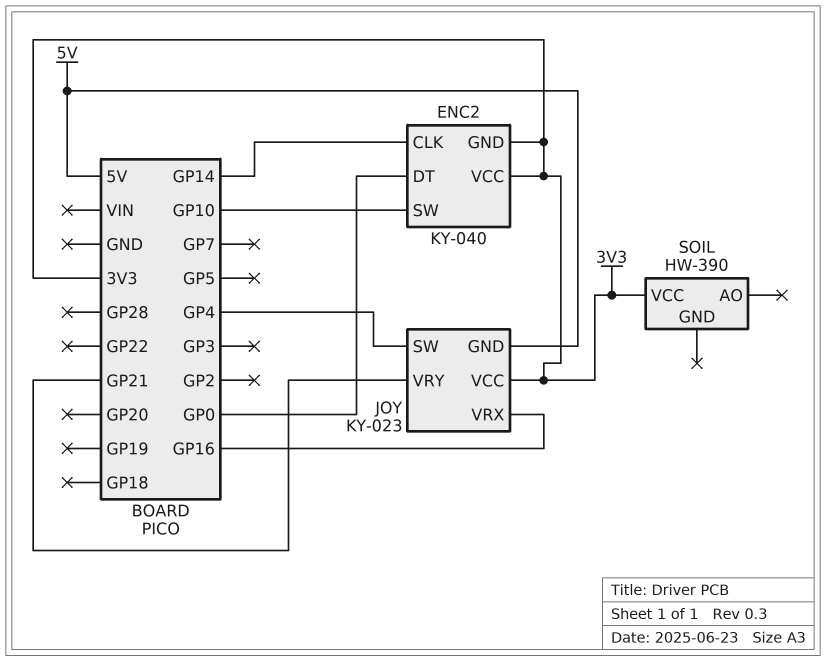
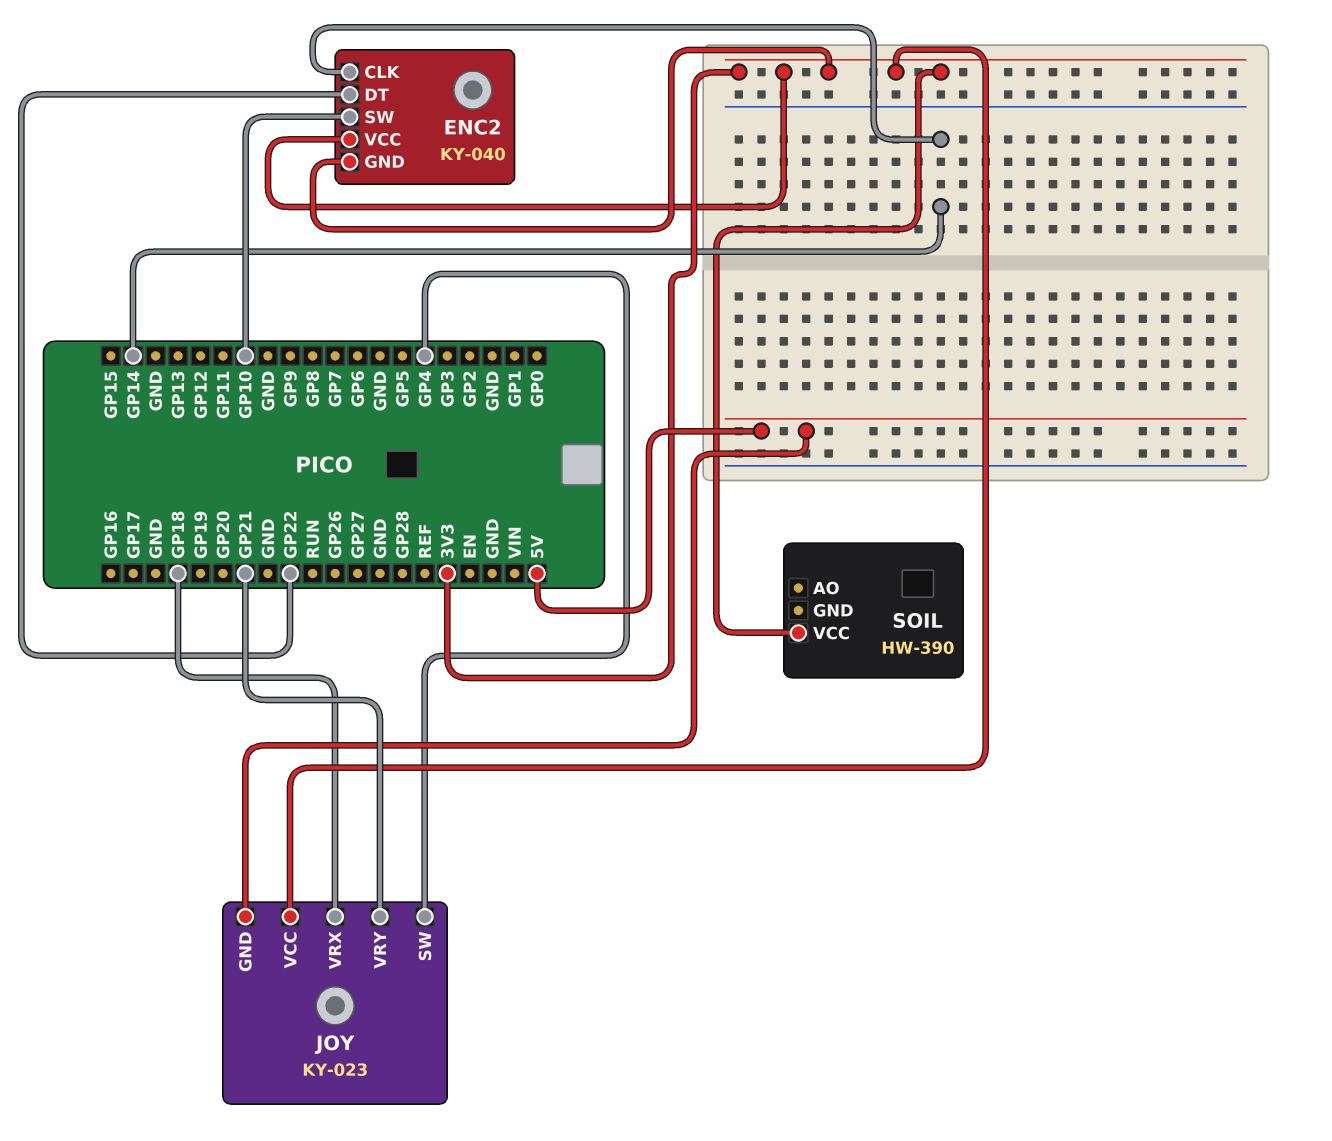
ENC2 pin DT: GP0 -> GP22
JOY pin VRX: GP16 -> GP18

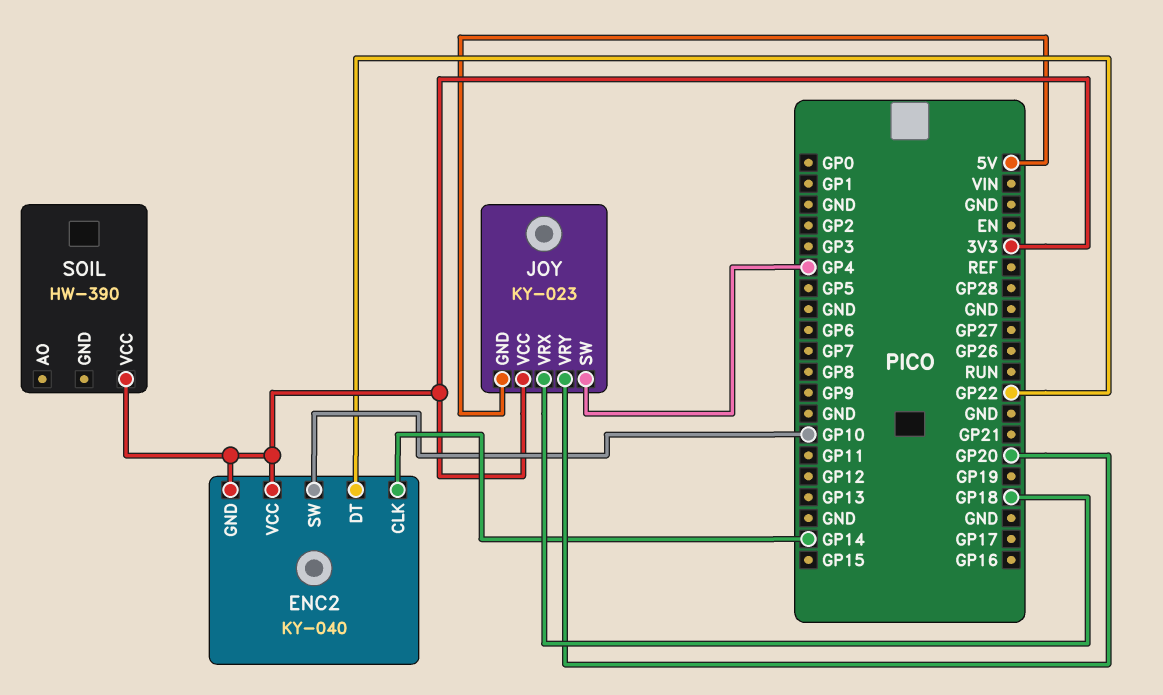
JOY pin VRY: GP21 -> GP20

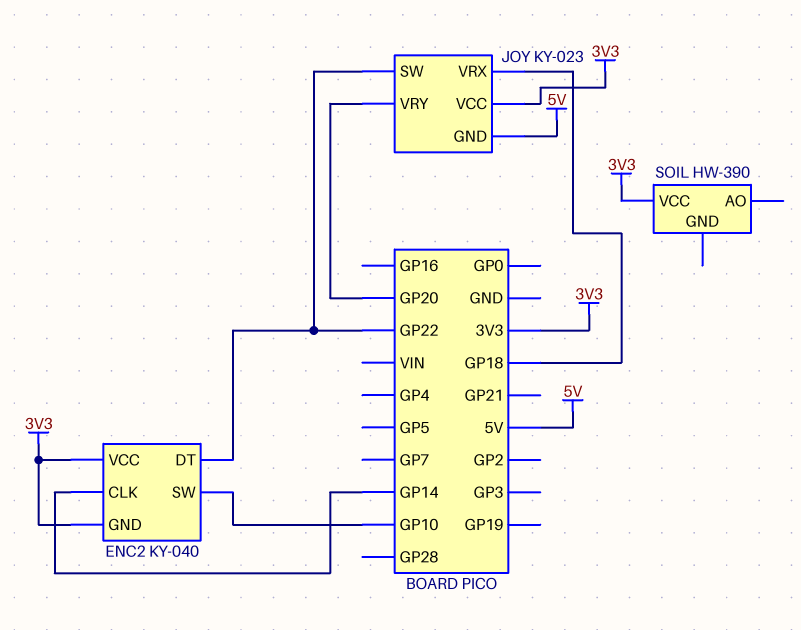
JOY pin SW: GP4 -> GP22

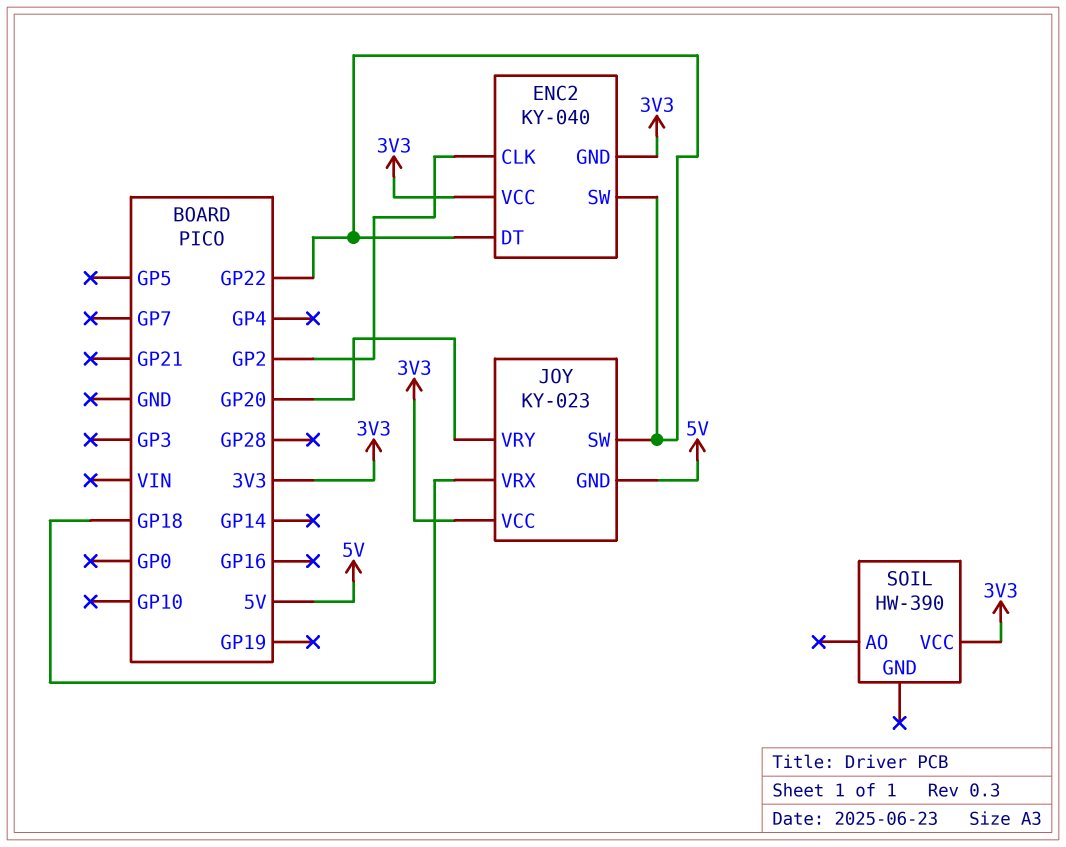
ENC2 pin CLK: GP14 -> GP2
ENC2 pin SW: GP10 -> GP22

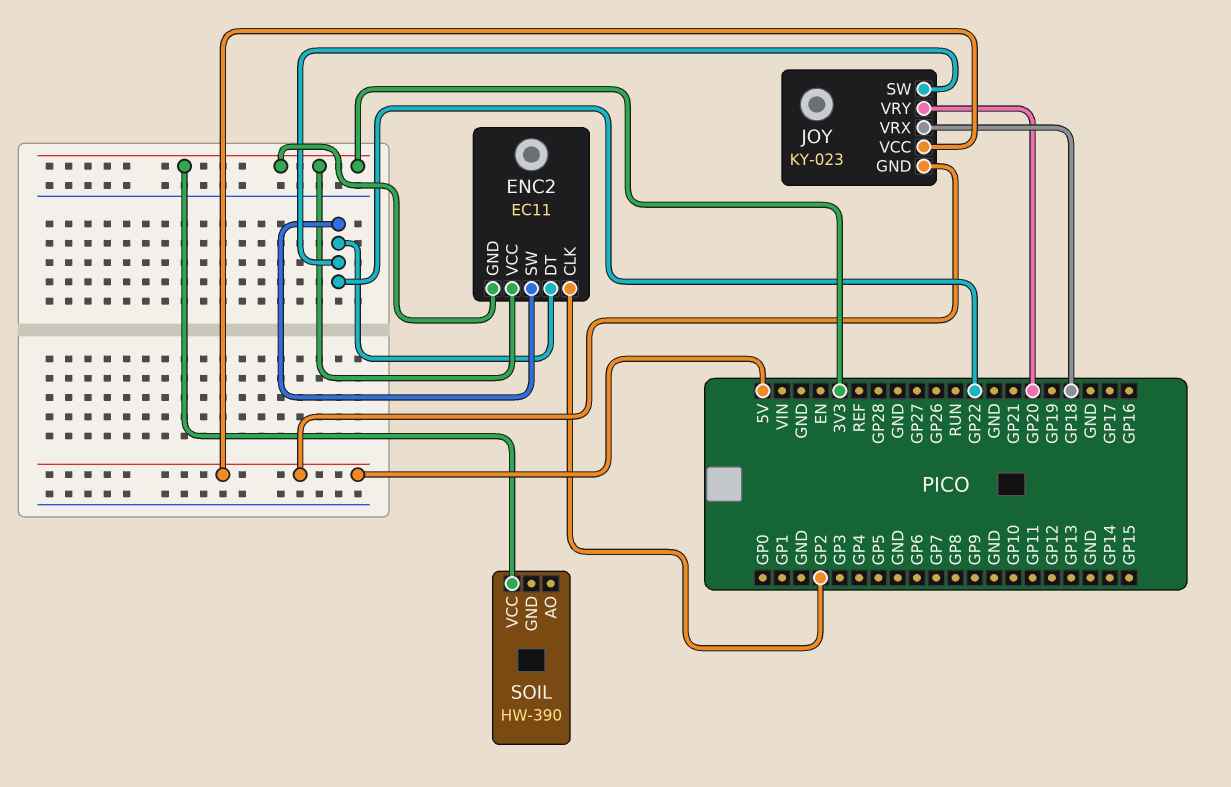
ENC2: KY-040 -> EC11
JOY pin VCC: 3V3 -> 5V

